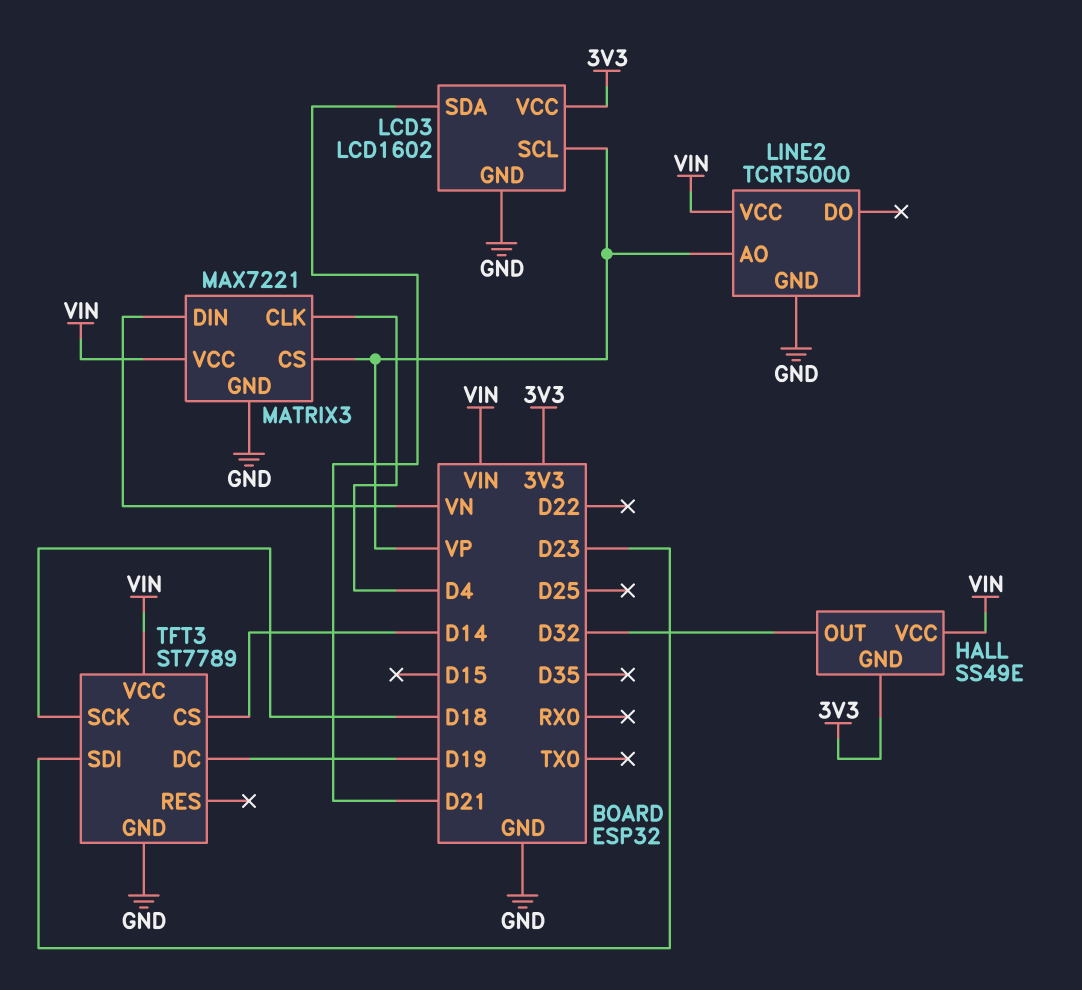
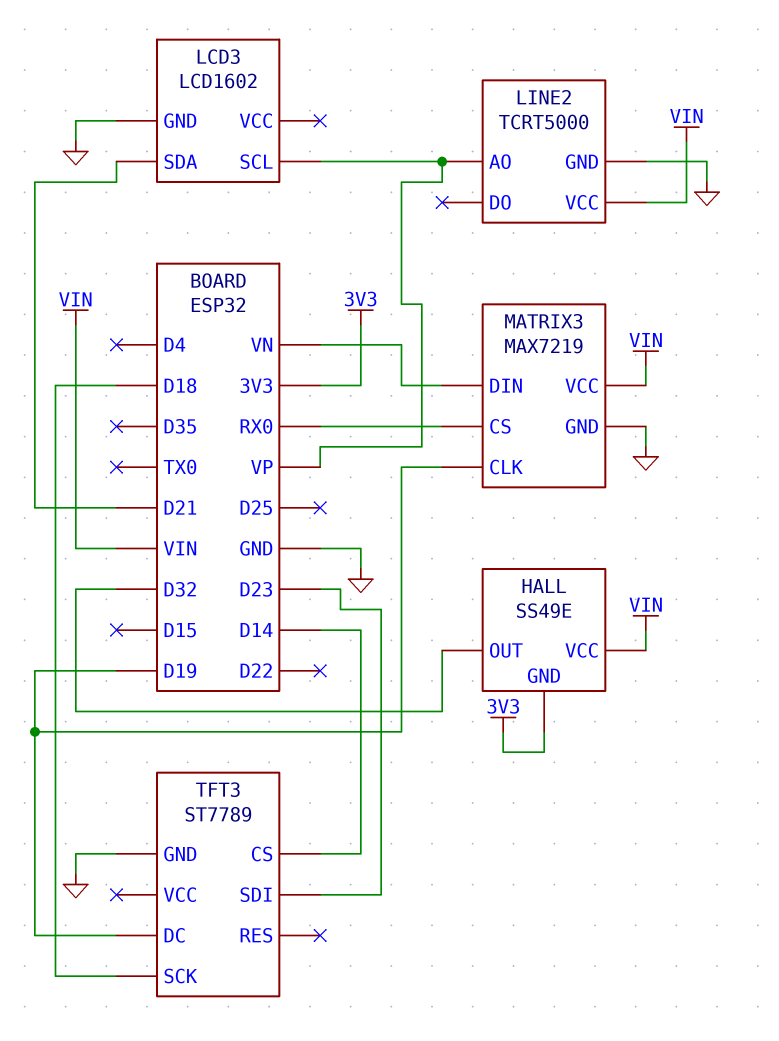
LCD3 pin VCC: 3V3 -> none
MATRIX3: MAX7221 -> MAX7219
MATRIX3 pin CLK: D4 -> D19
MATRIX3 pin CS: VP -> RX0
TFT3 pin VCC: VIN -> none

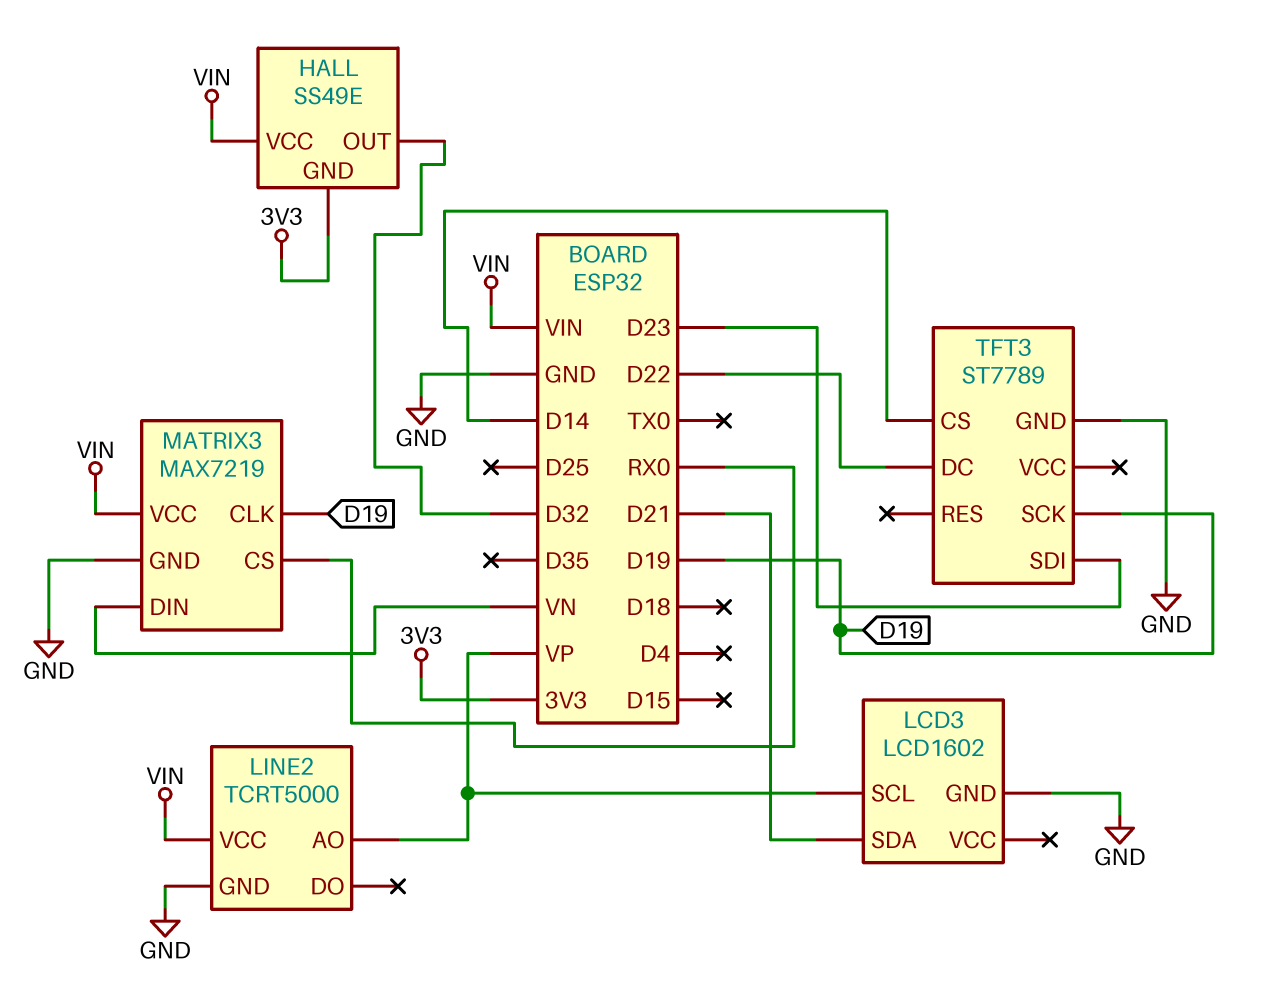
TFT3 pin DC: D19 -> D22
TFT3 pin SCK: D18 -> D19

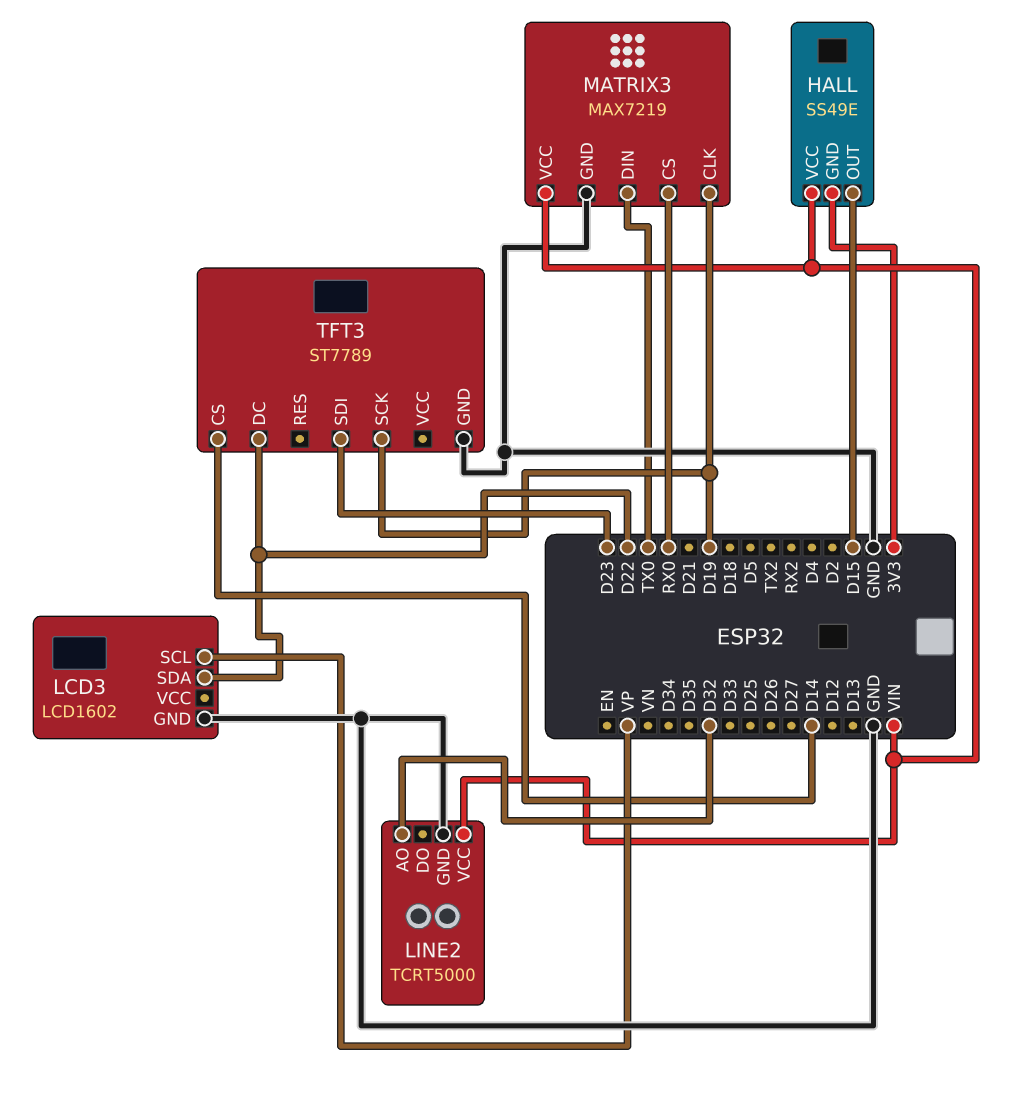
HALL pin OUT: D32 -> D15
LCD3 pin SDA: D21 -> D22
LINE2 pin AO: VP -> D32
MATRIX3 pin DIN: VN -> TX0

